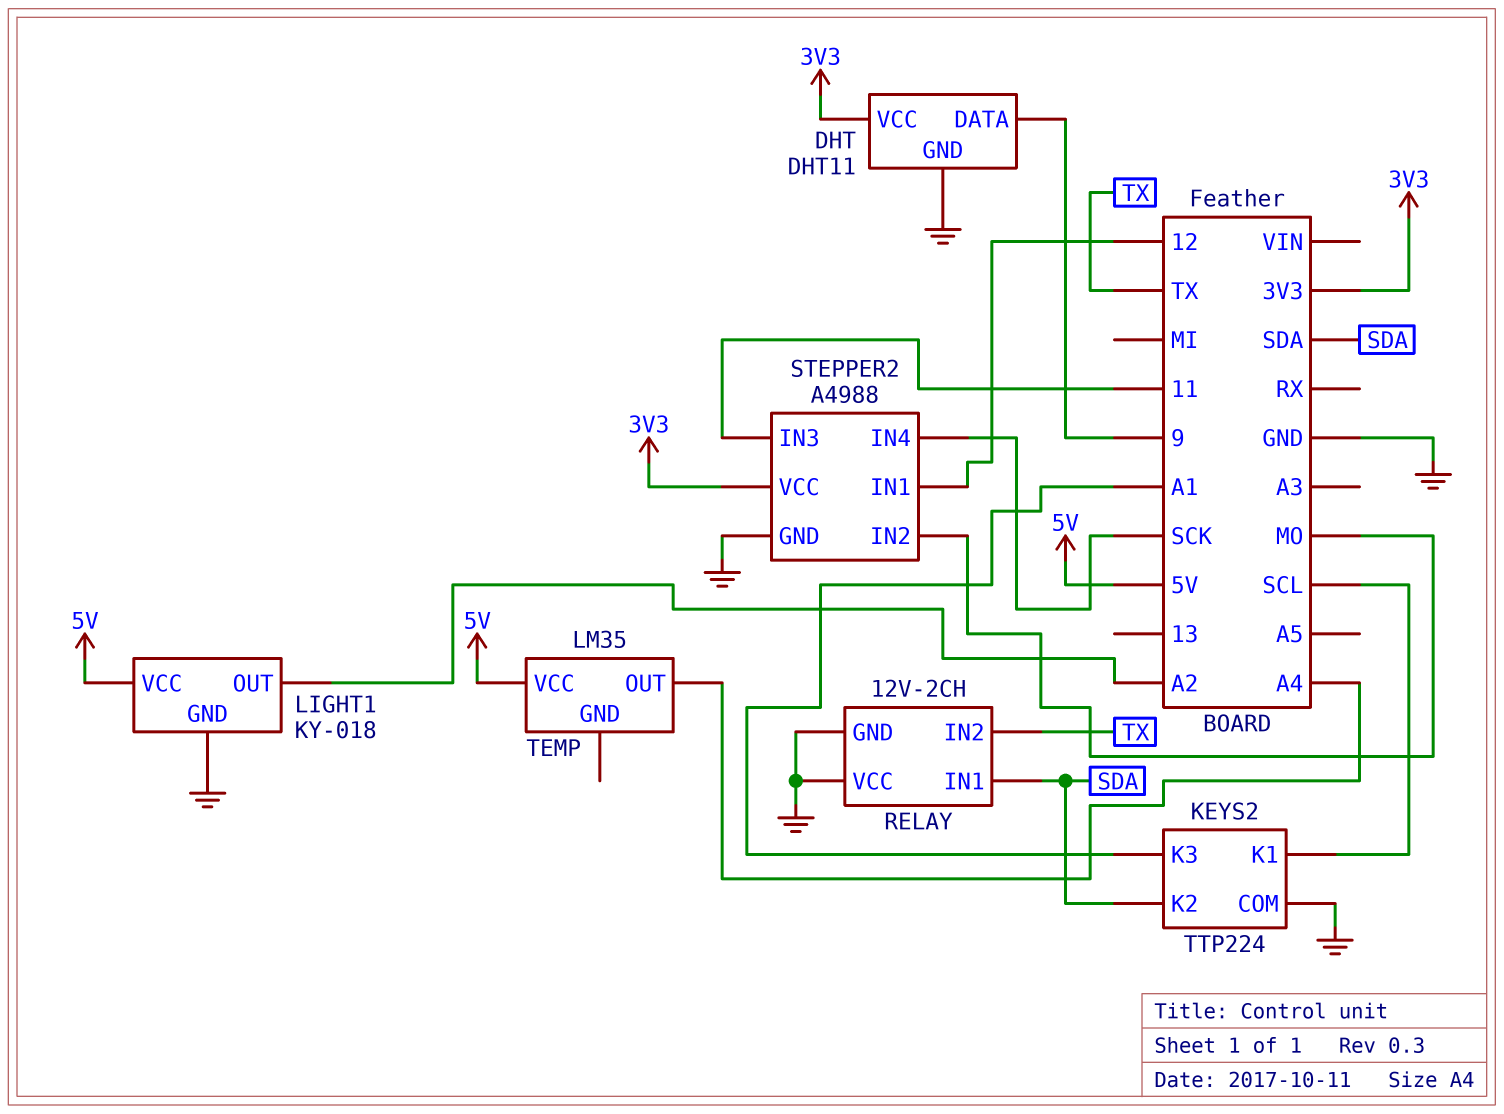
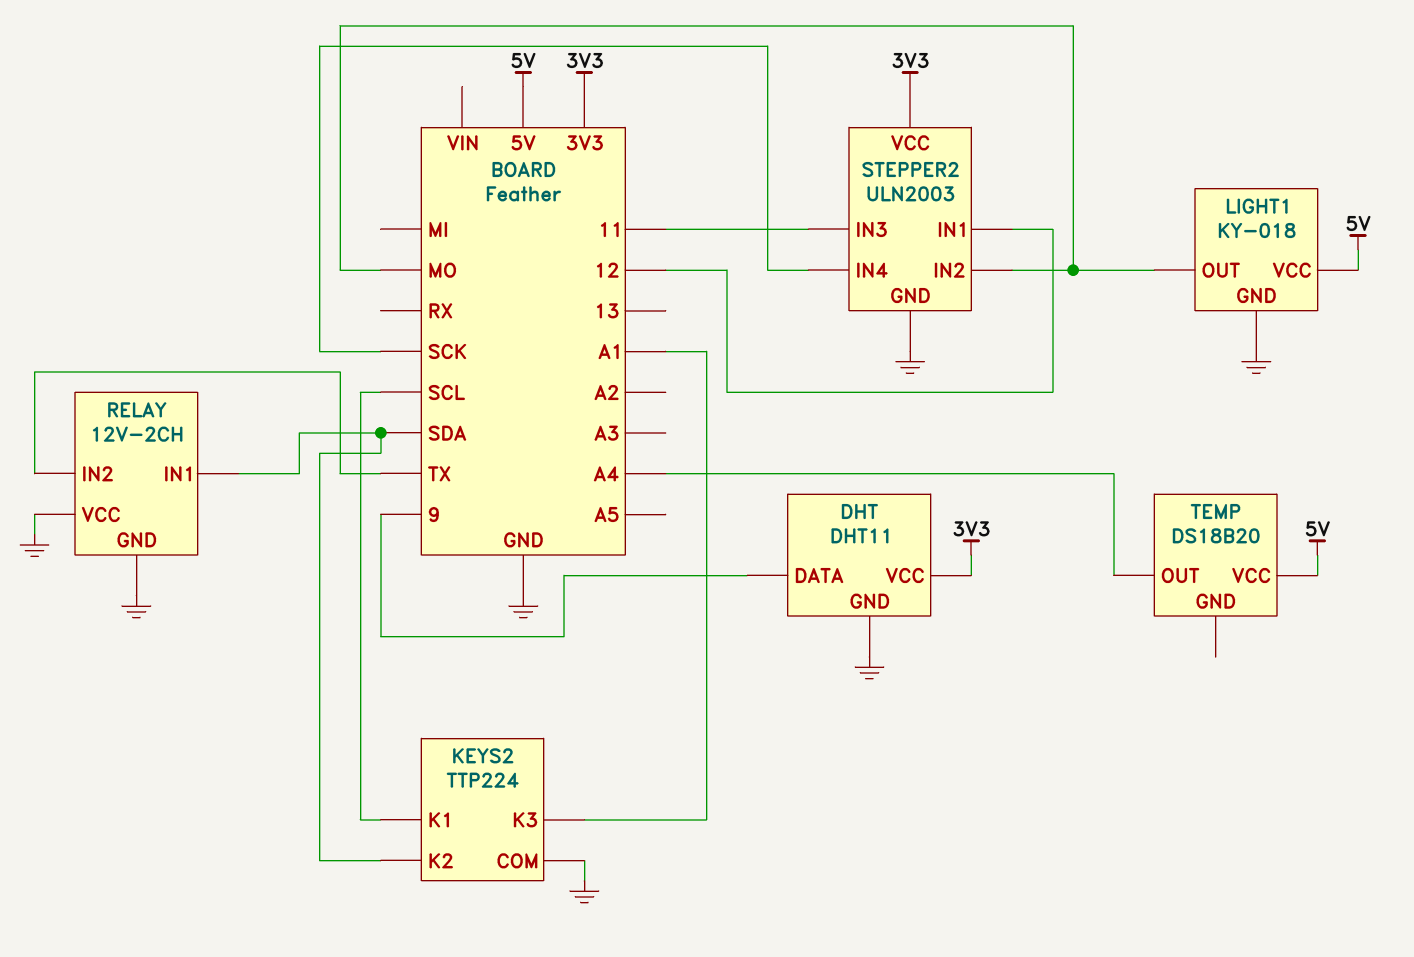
LIGHT1 pin OUT: A2 -> MO
STEPPER2: A4988 -> ULN2003
TEMP: LM35 -> DS18B20

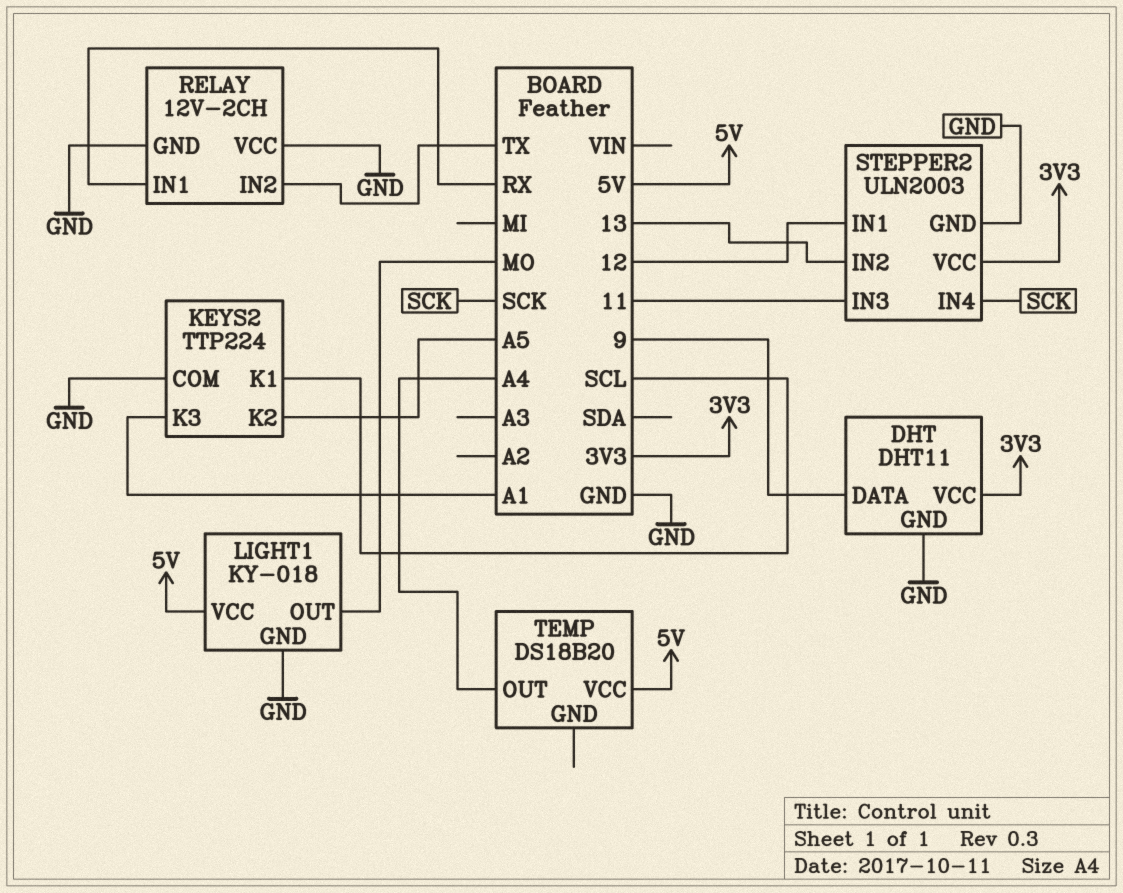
KEYS2 pin K2: SDA -> A5
RELAY pin IN1: SDA -> RX
STEPPER2 pin IN2: MO -> 13

